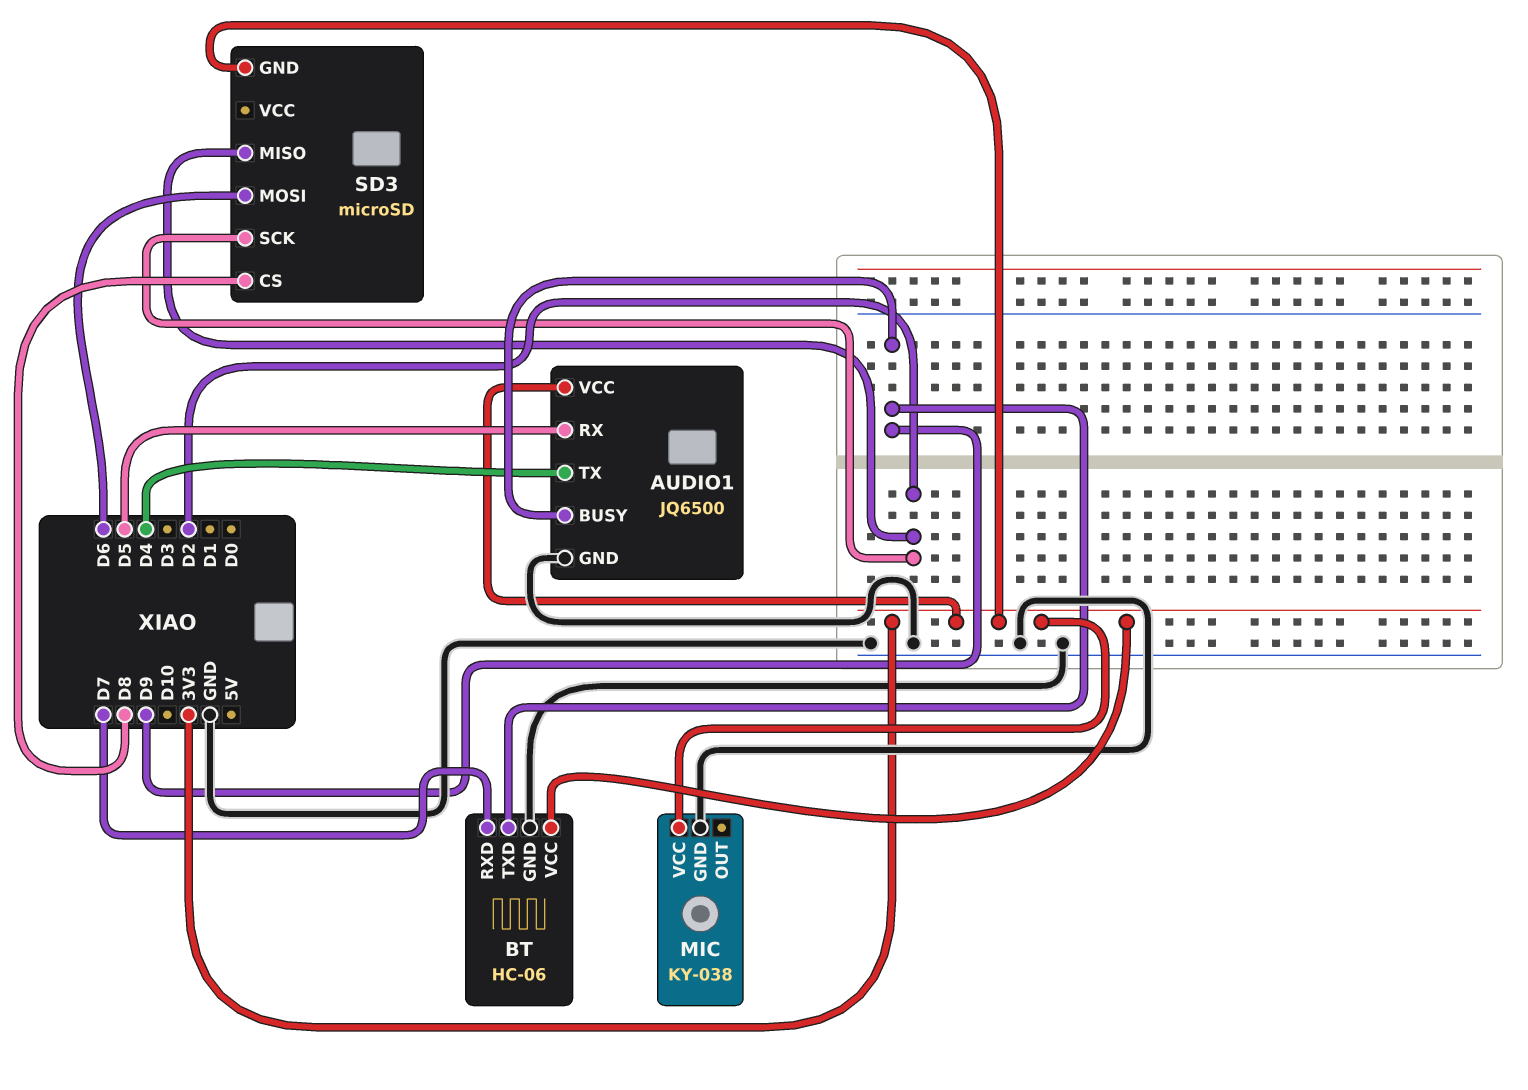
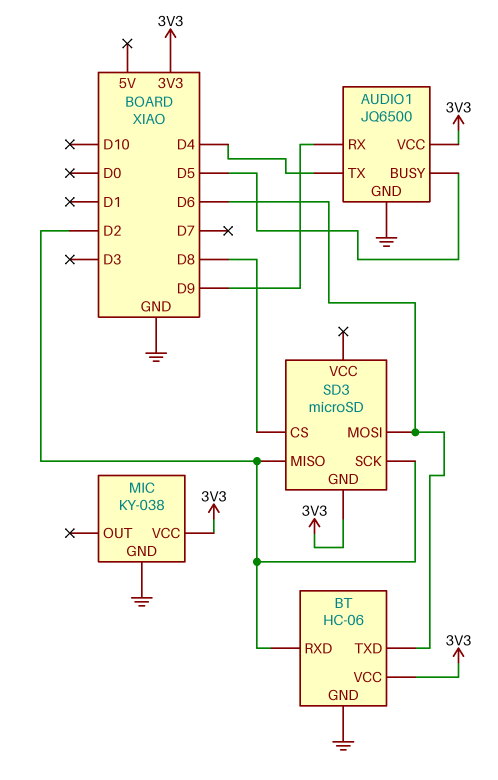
AUDIO1 pin BUSY: D9 -> D5
AUDIO1 pin RX: D5 -> D9
BT pin RXD: D7 -> D2
BT pin TXD: D9 -> D6

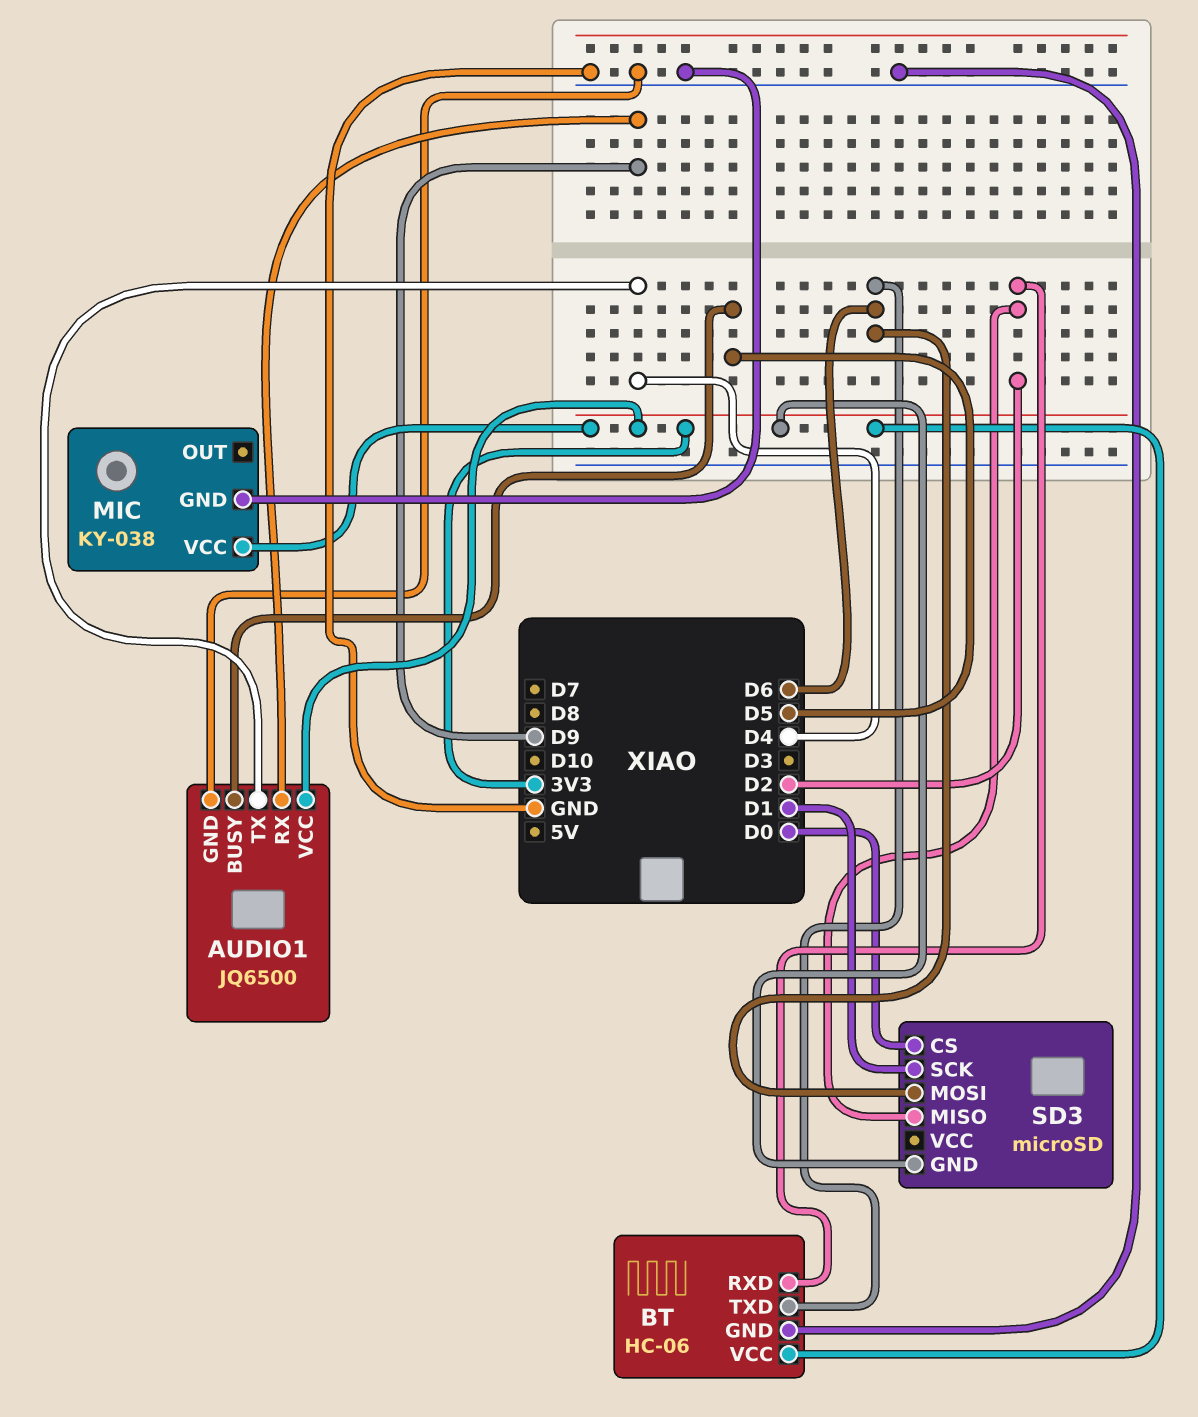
SD3 pin CS: D8 -> D0
SD3 pin SCK: D2 -> D1

